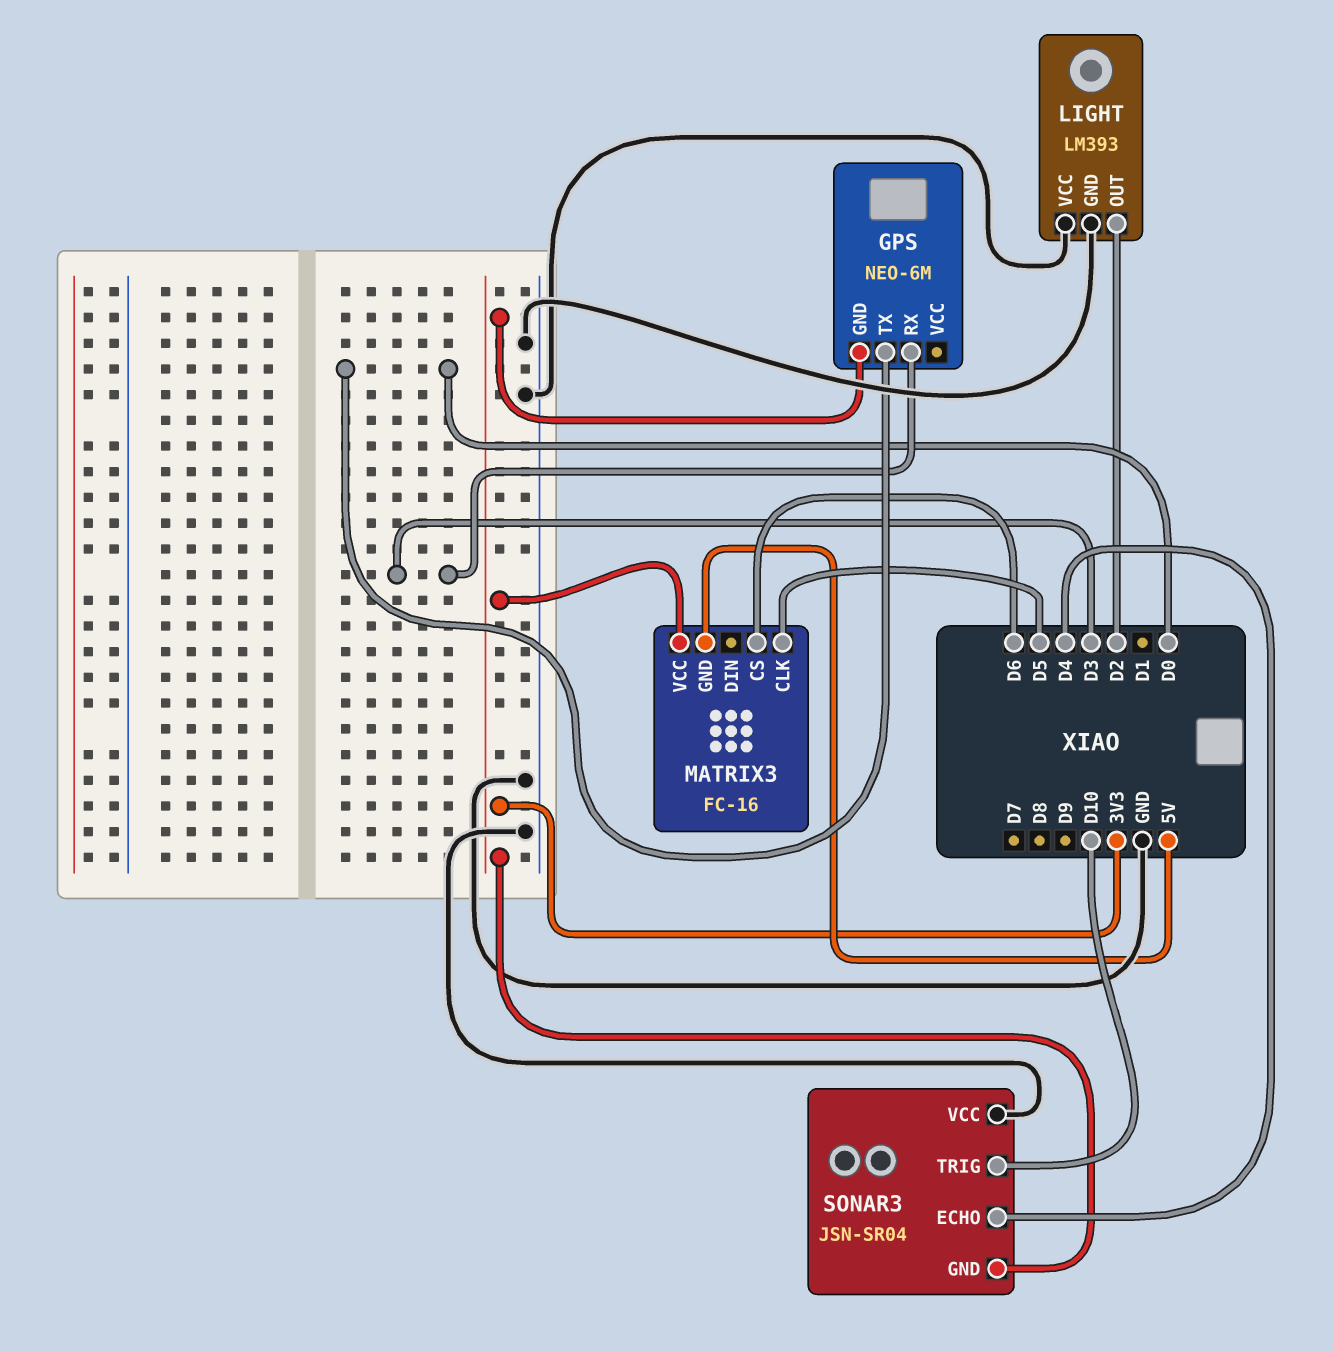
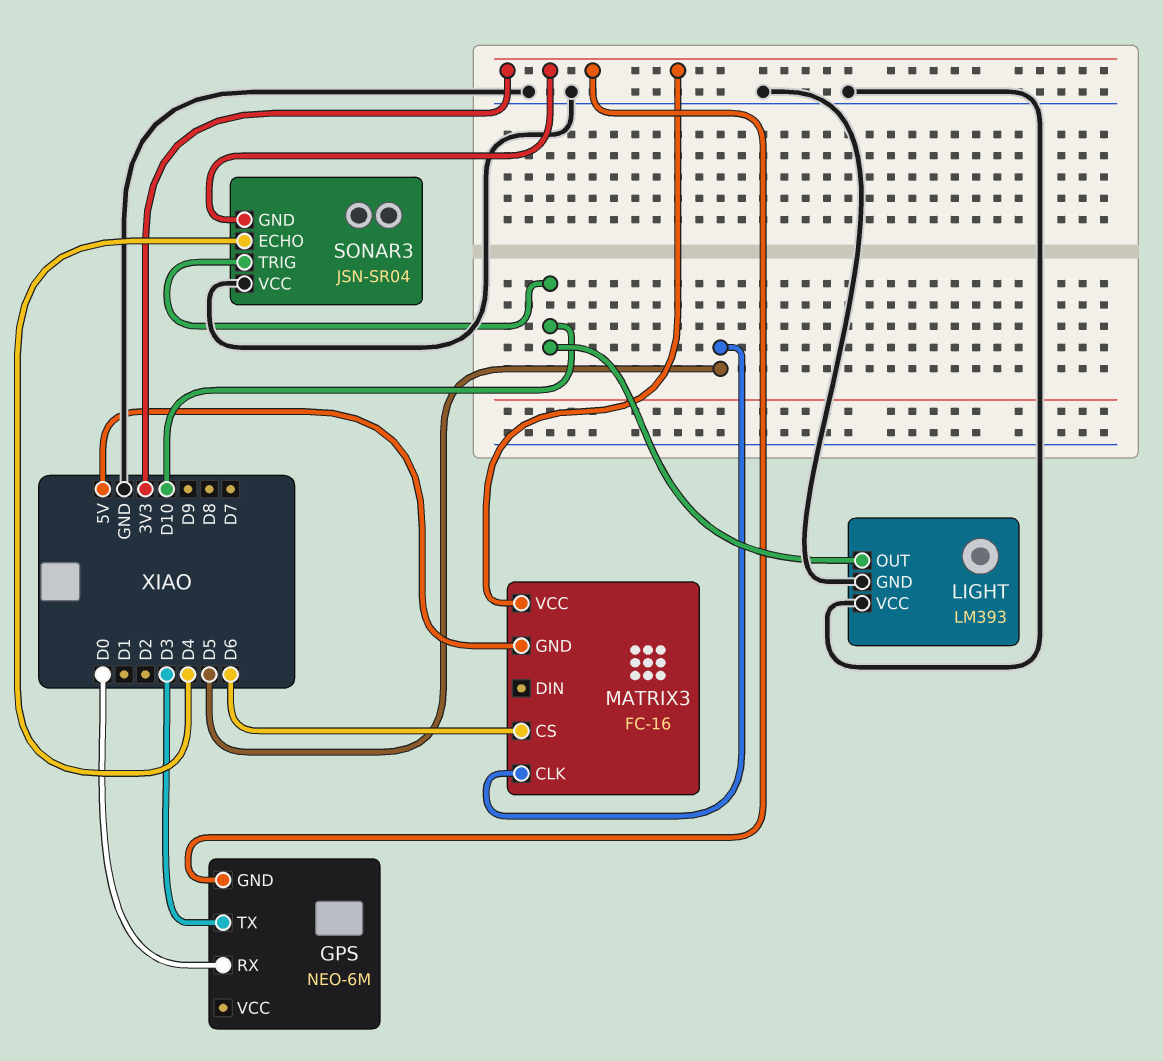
GPS pin RX: D3 -> D0
GPS pin TX: D0 -> D3
LIGHT pin OUT: D2 -> D10

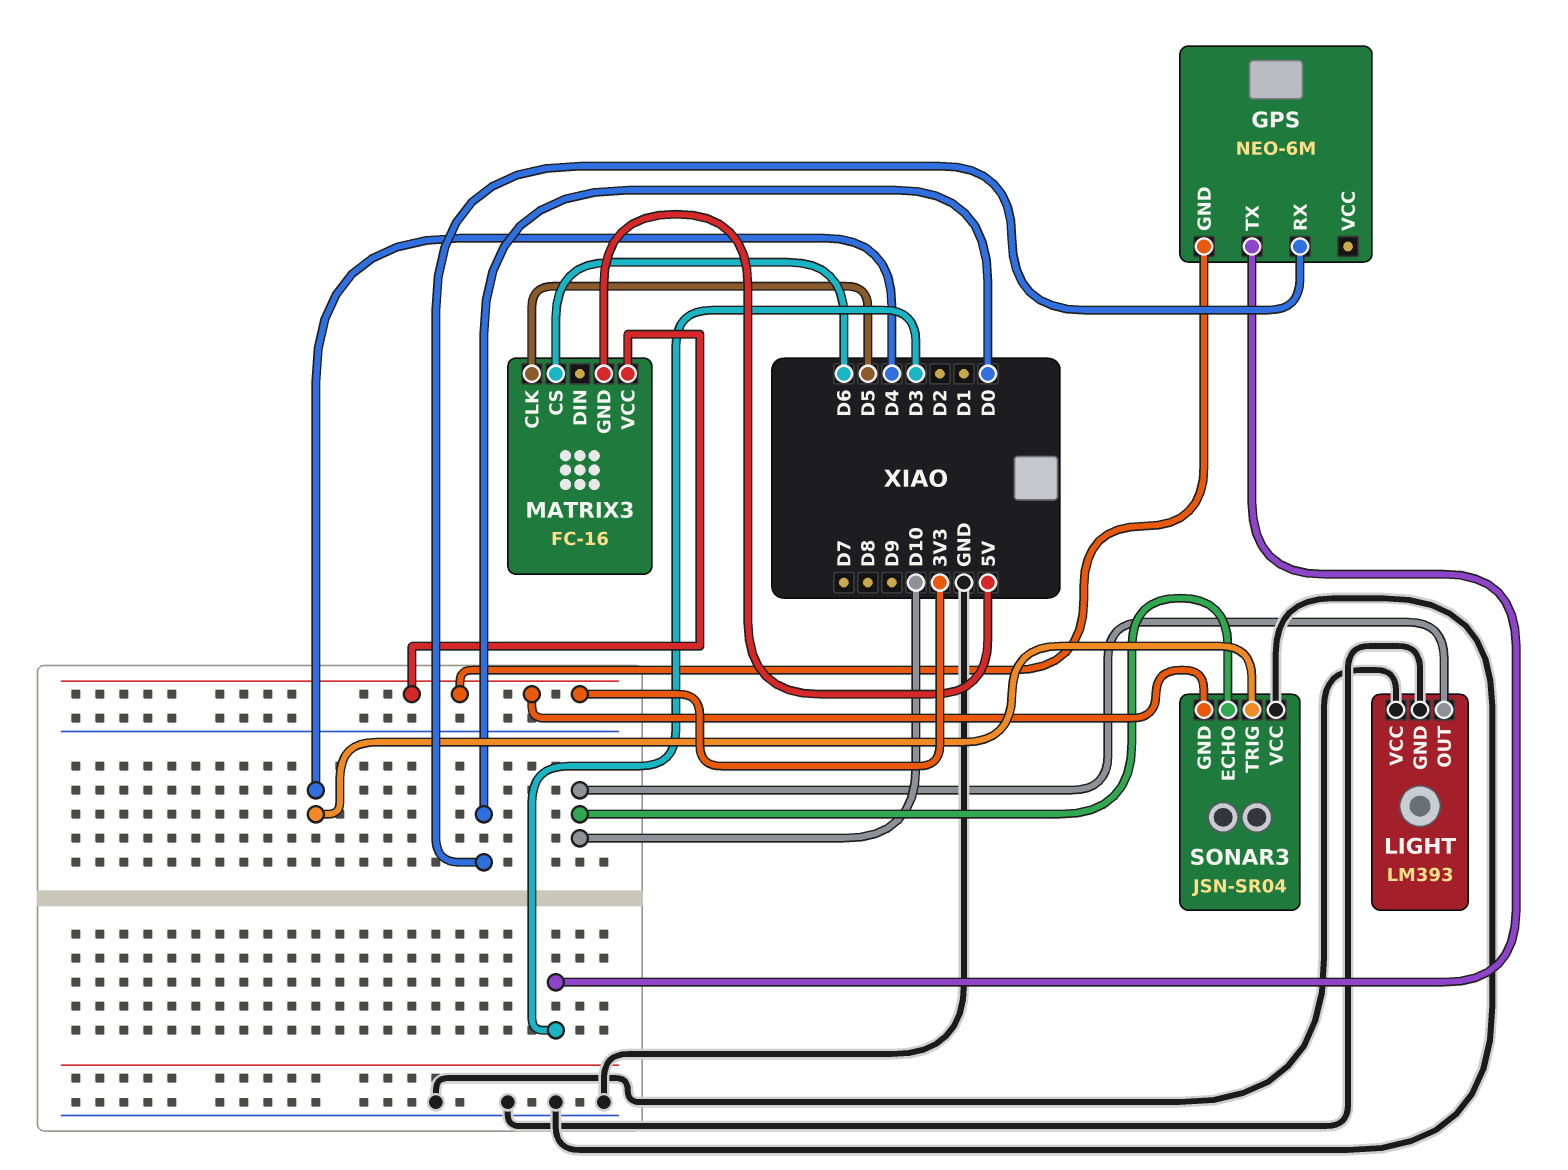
SONAR3 pin ECHO: D4 -> D10
SONAR3 pin TRIG: D10 -> D4

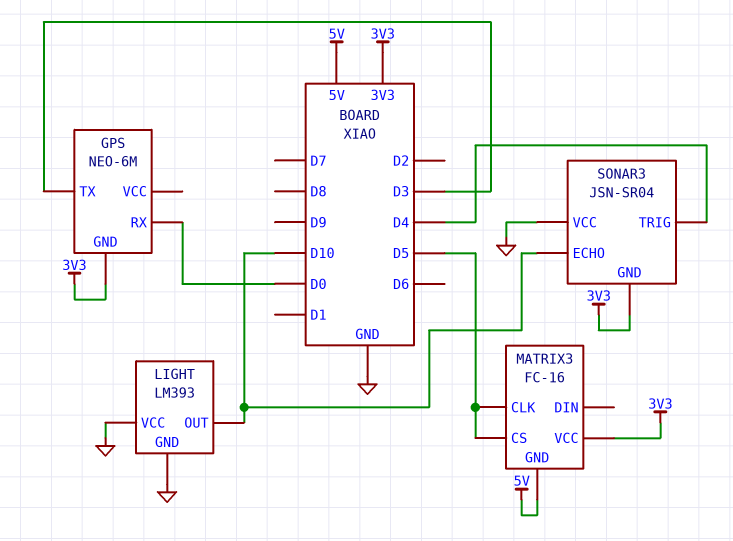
MATRIX3 pin CS: D6 -> D5

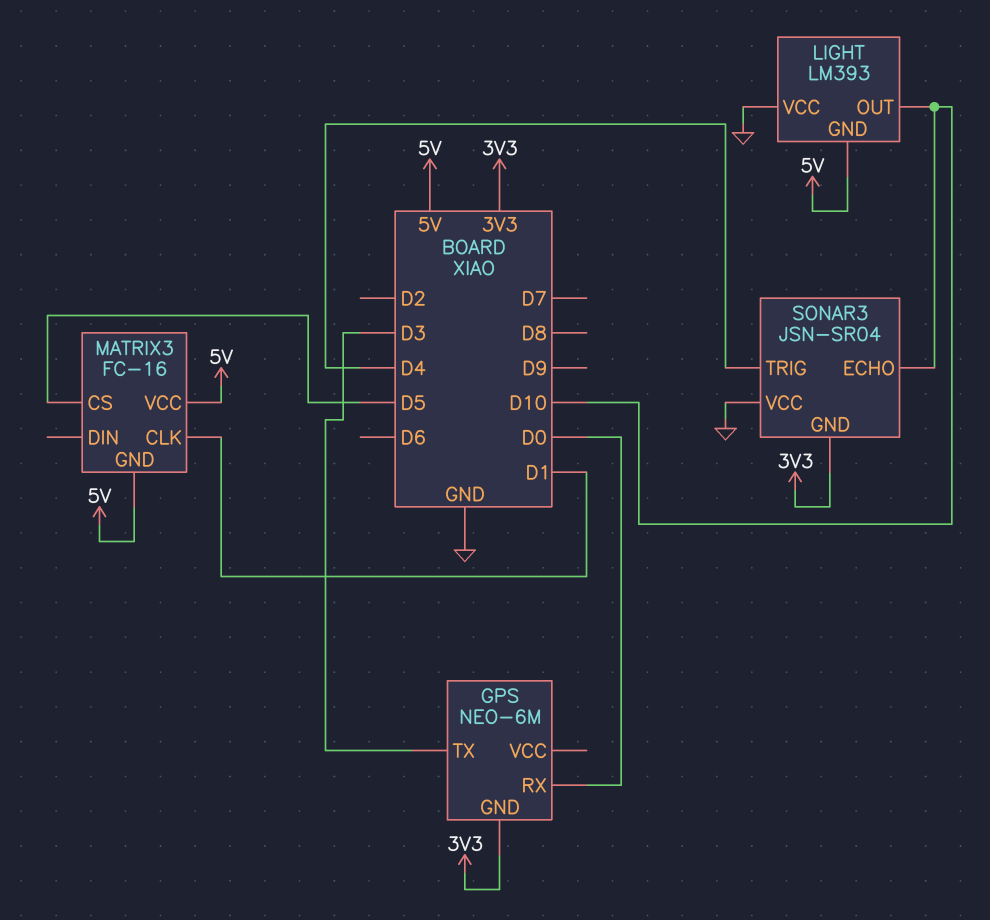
LIGHT pin GND: GND -> 5V
MATRIX3 pin CLK: D5 -> D1
MATRIX3 pin VCC: 3V3 -> 5V

